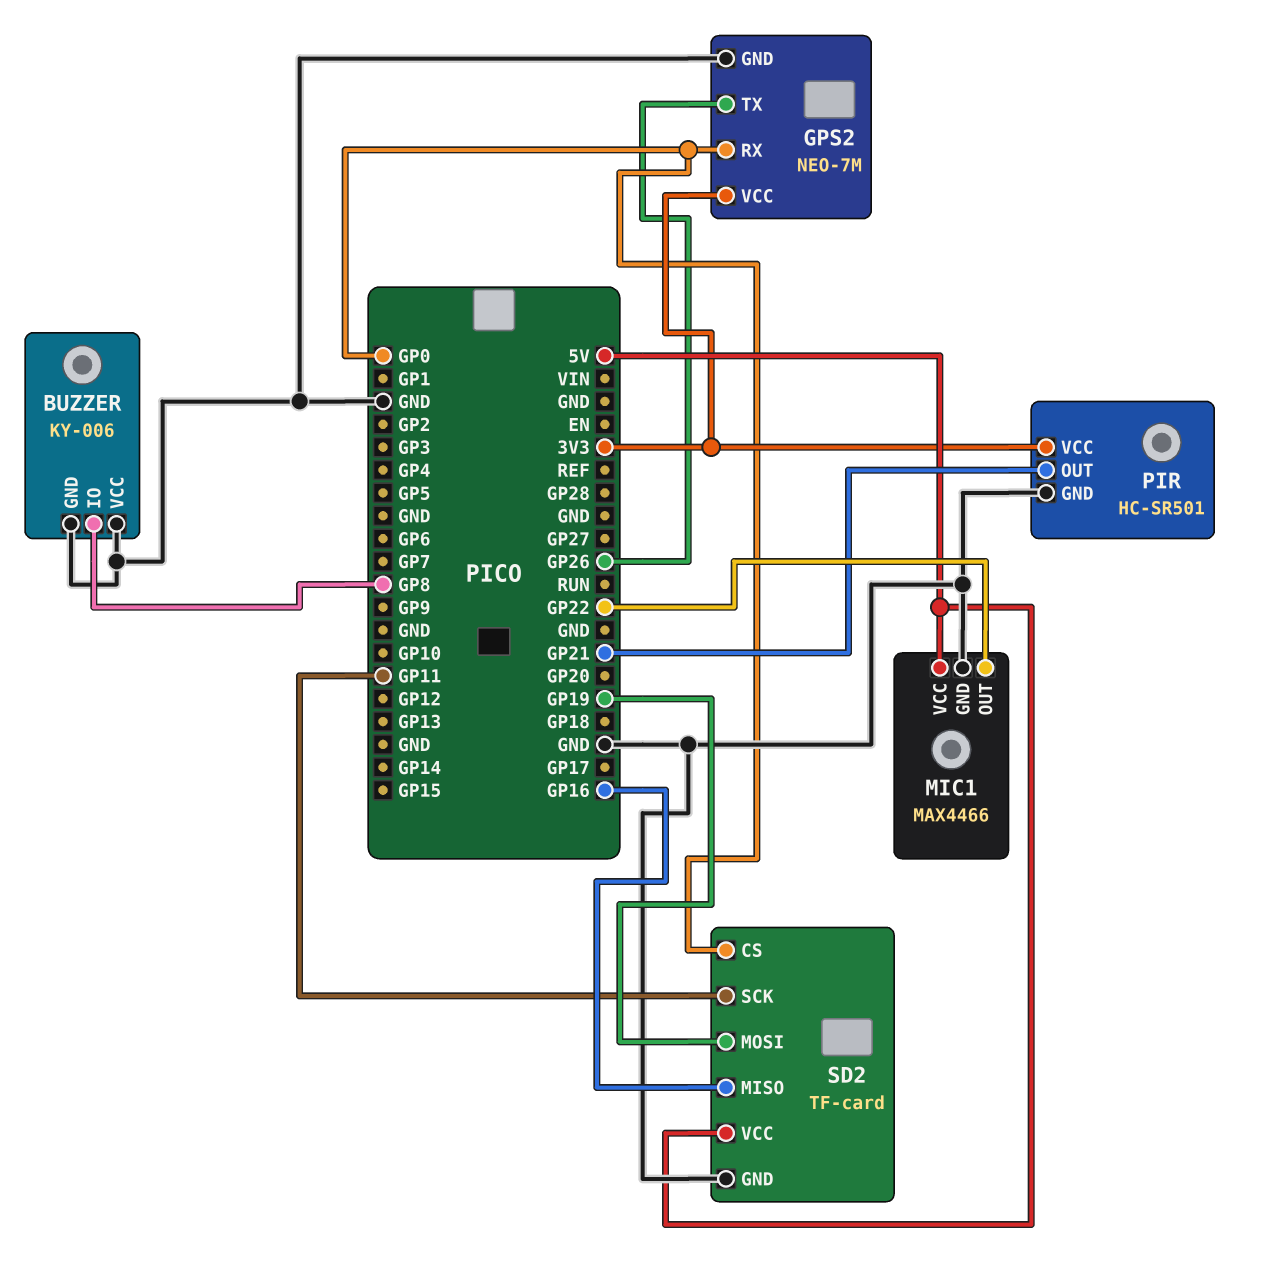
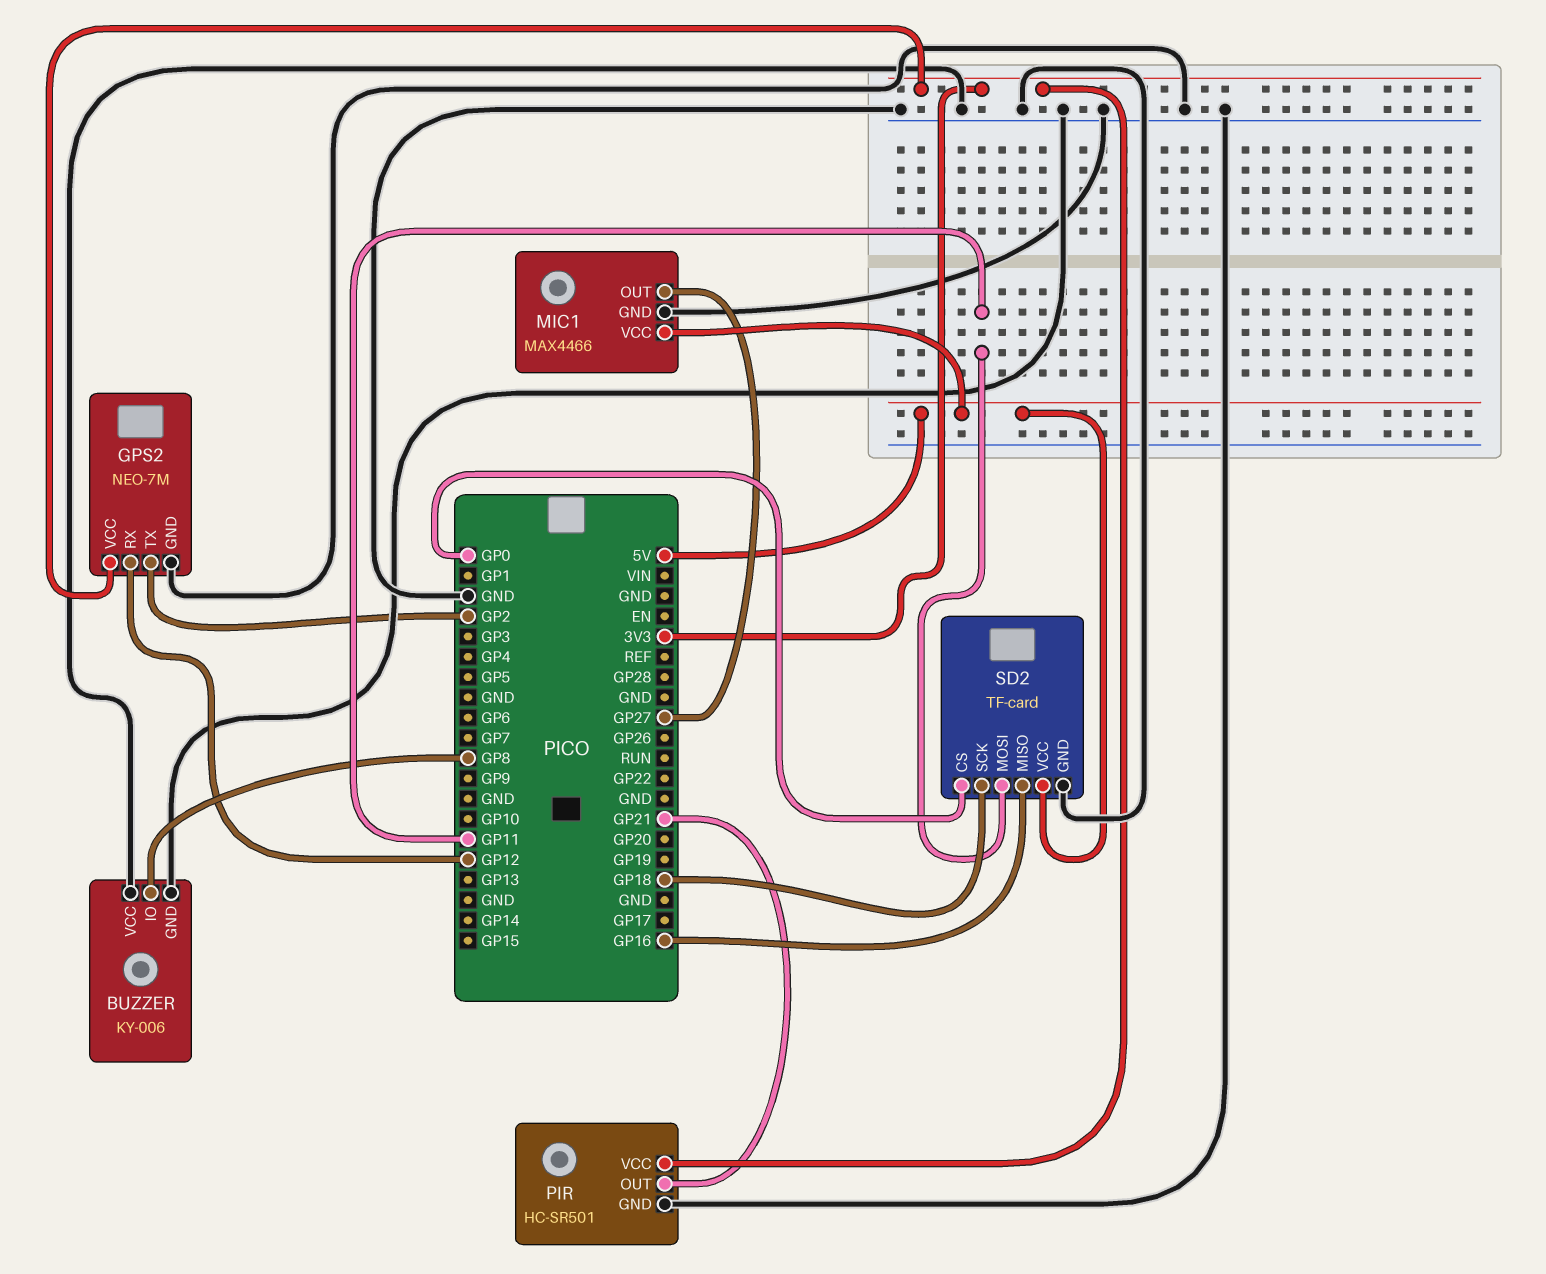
GPS2 pin RX: GP0 -> GP12
GPS2 pin TX: GP26 -> GP2
MIC1 pin OUT: GP22 -> GP27
SD2 pin MOSI: GP19 -> GP11
SD2 pin SCK: GP11 -> GP18

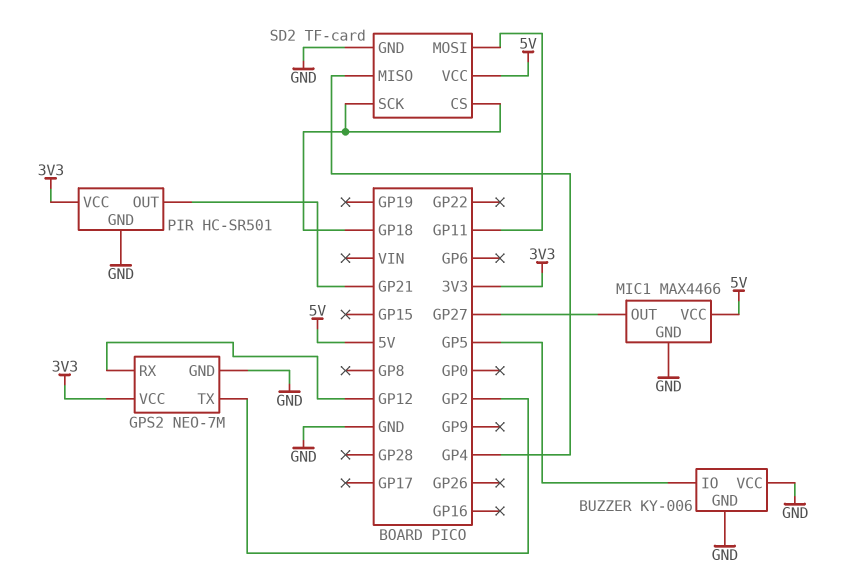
BUZZER pin IO: GP8 -> GP5
SD2 pin CS: GP0 -> GP18
SD2 pin MISO: GP16 -> GP4

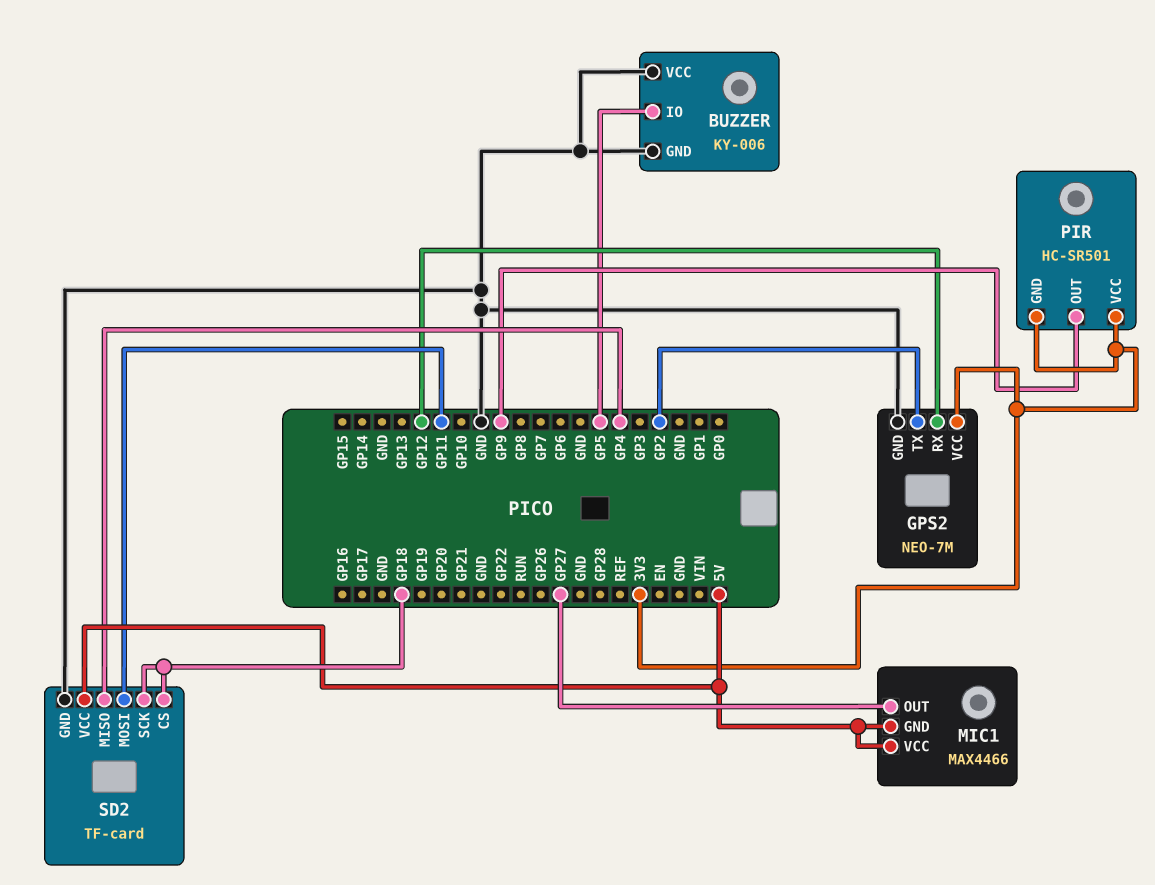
MIC1 pin GND: GND -> 5V
PIR pin GND: GND -> 3V3
PIR pin OUT: GP21 -> GP9

